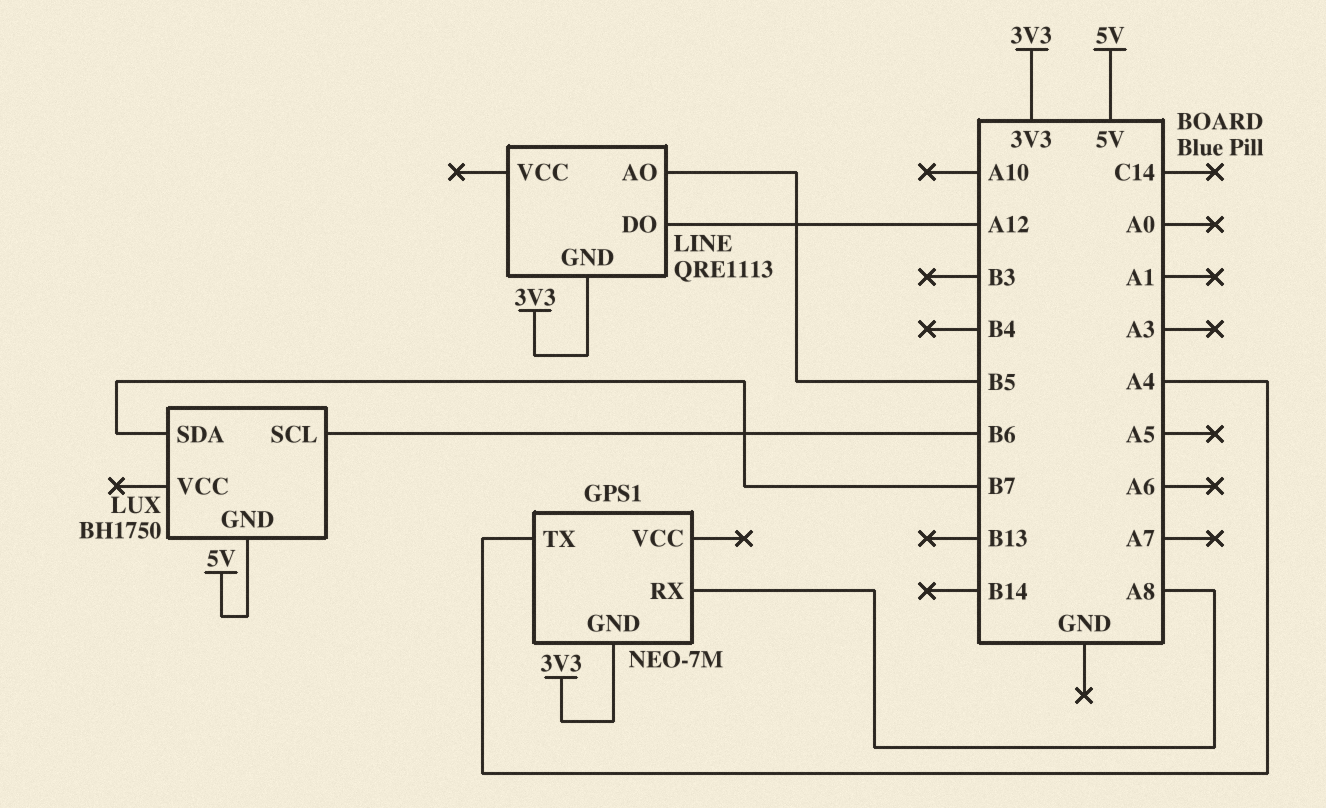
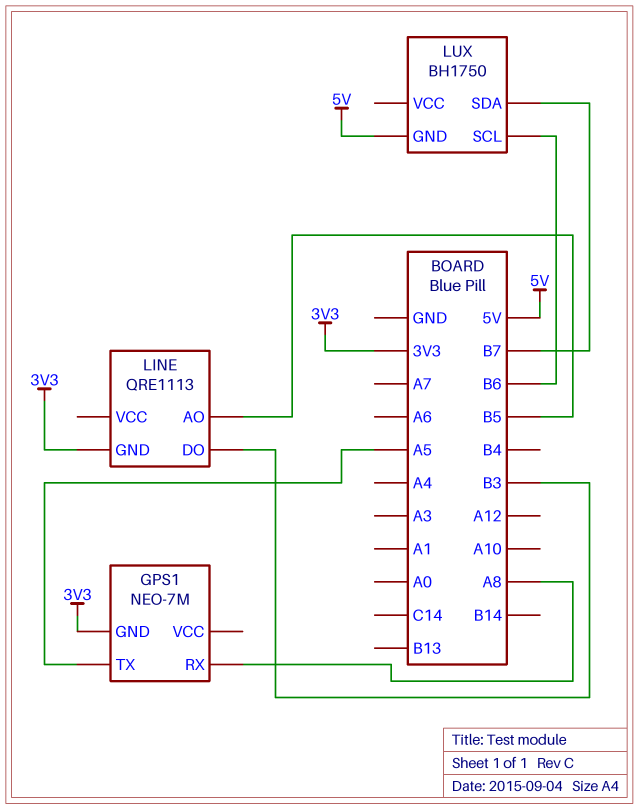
GPS1 pin TX: A4 -> A5
LINE pin DO: A12 -> B3

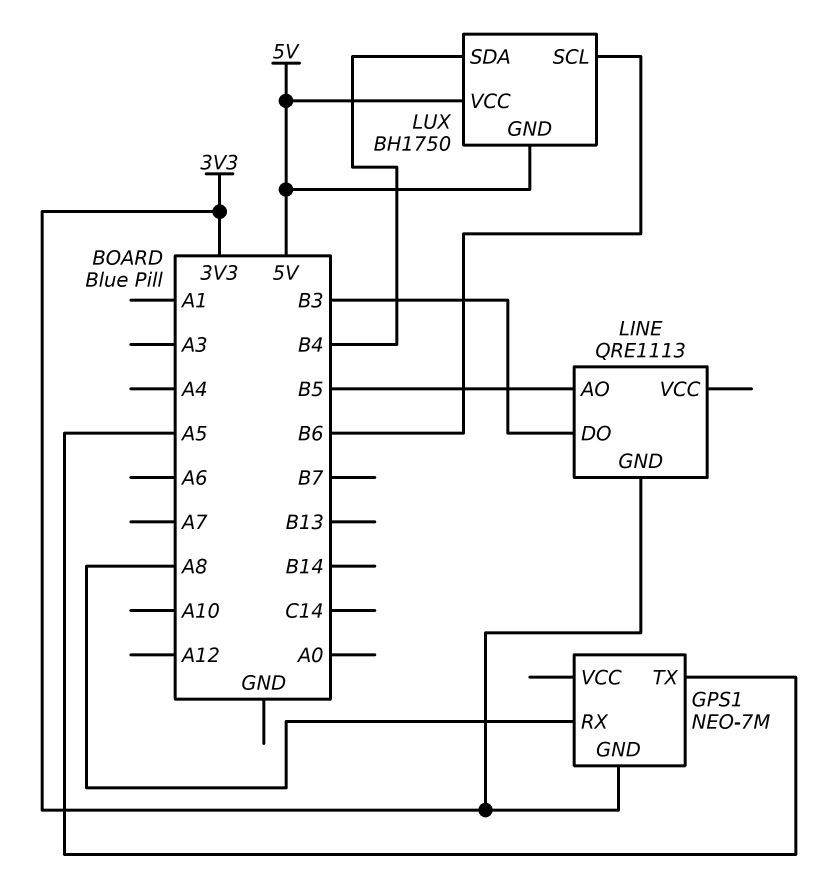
LUX pin SDA: B7 -> B4
LUX pin VCC: none -> 5V

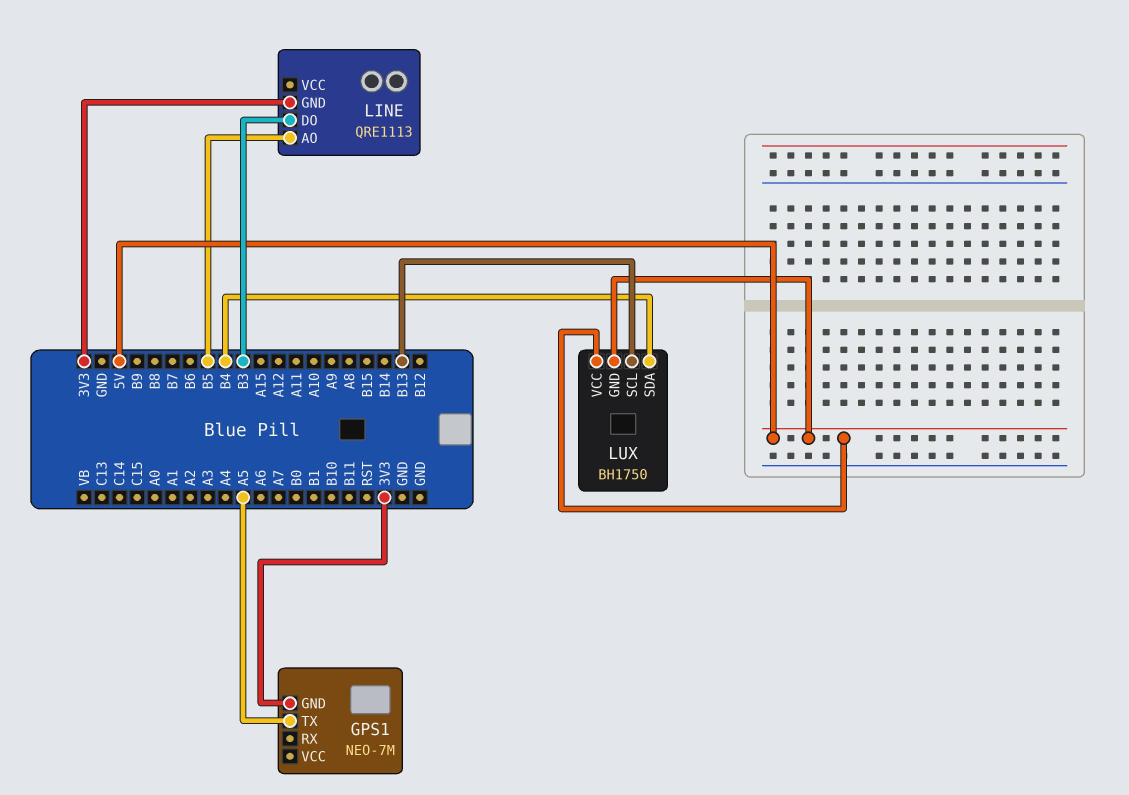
GPS1 pin RX: A8 -> none
LUX pin SCL: B6 -> B13

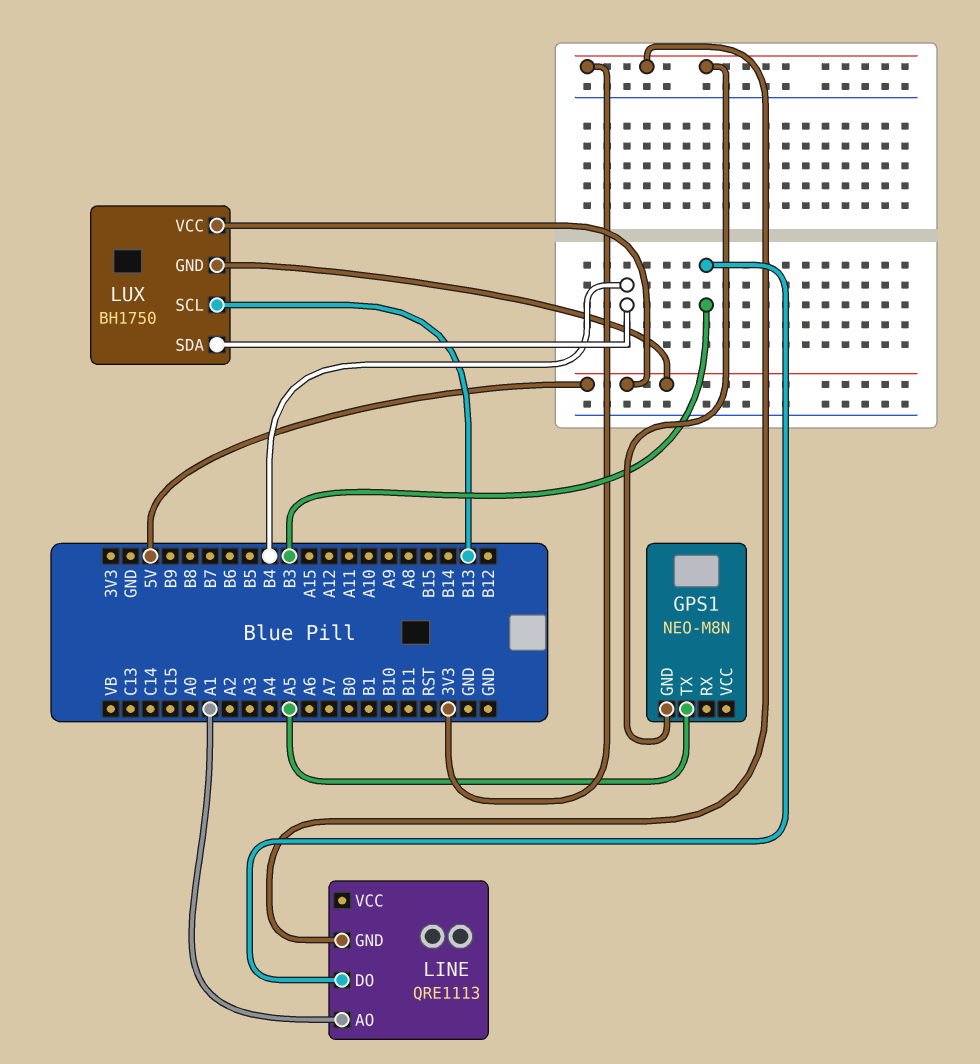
GPS1: NEO-7M -> NEO-M8N
LINE pin AO: B5 -> A1

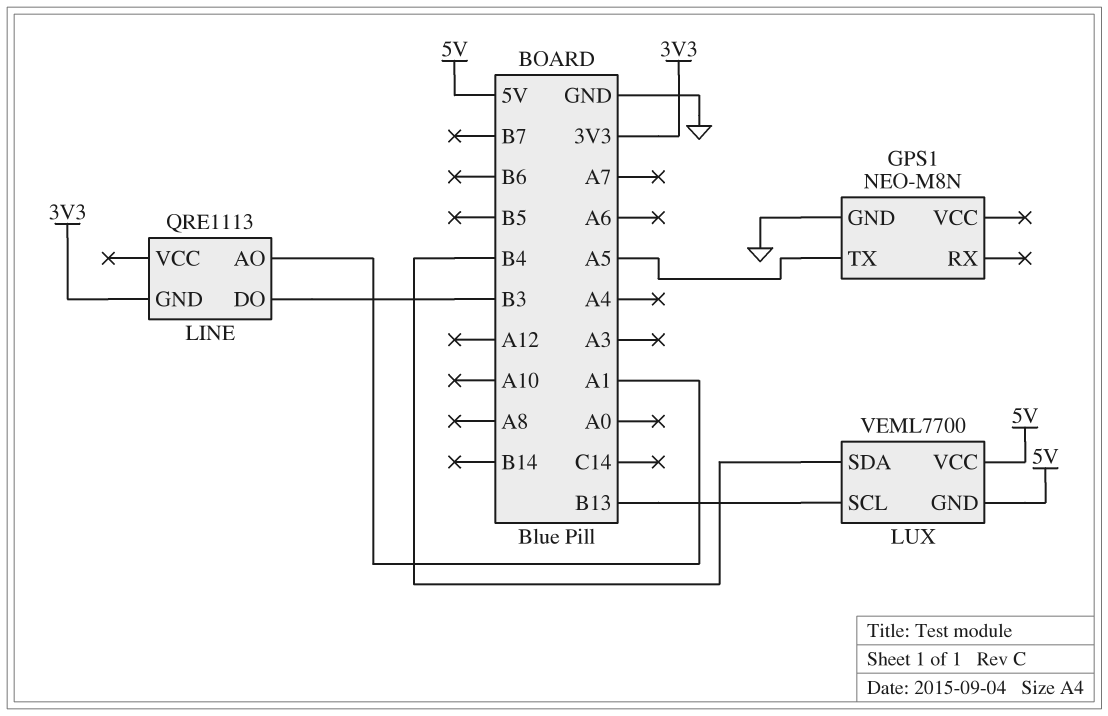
GPS1 pin GND: 3V3 -> GND
LUX: BH1750 -> VEML7700

